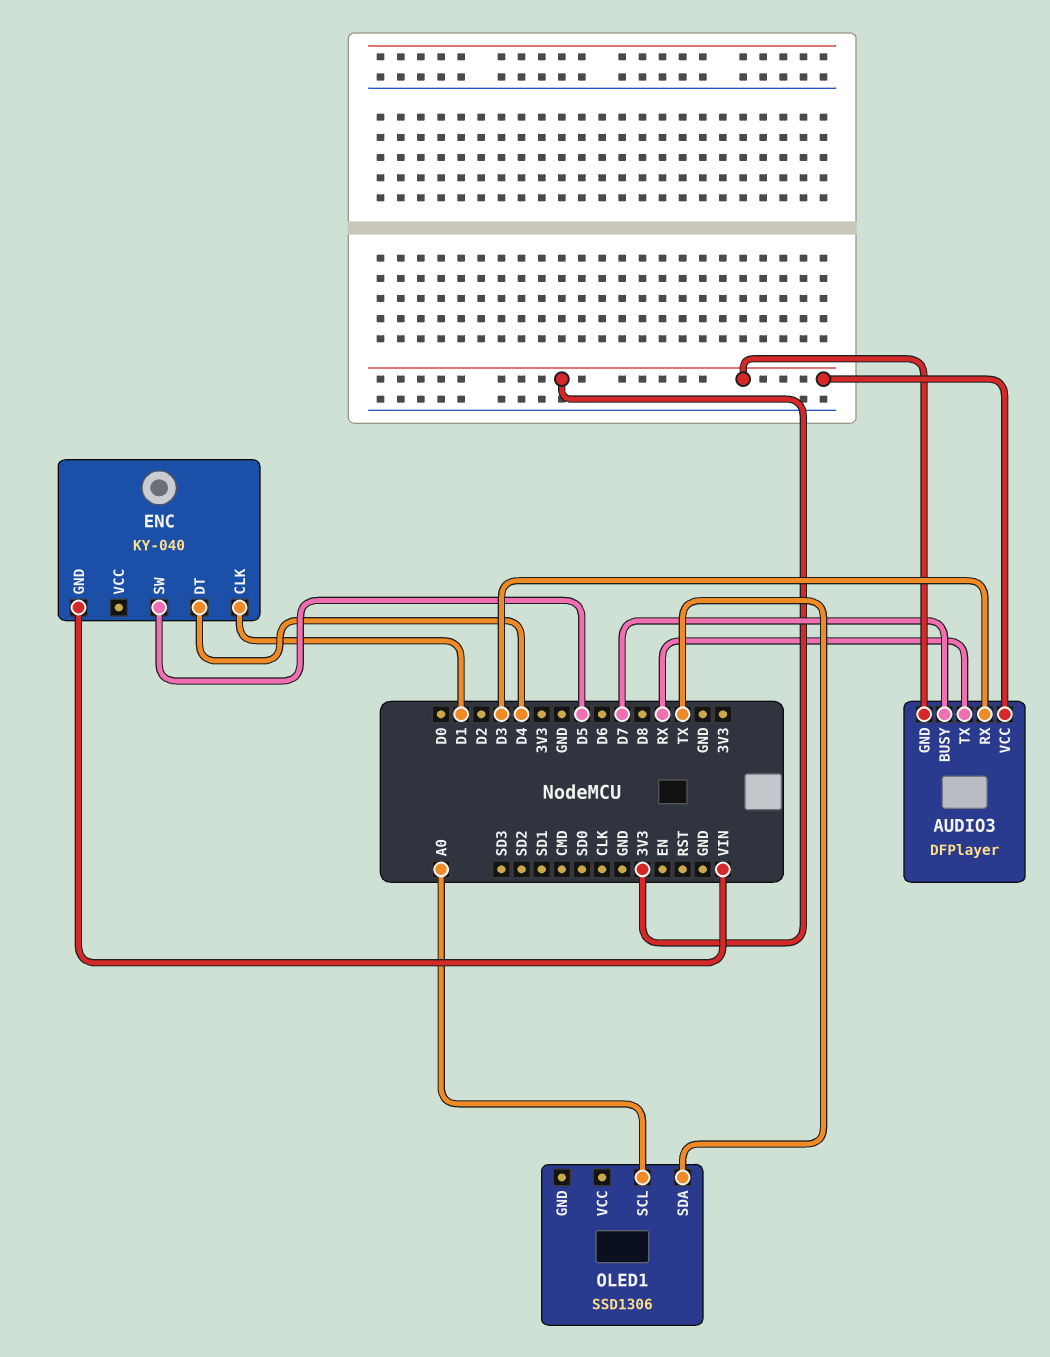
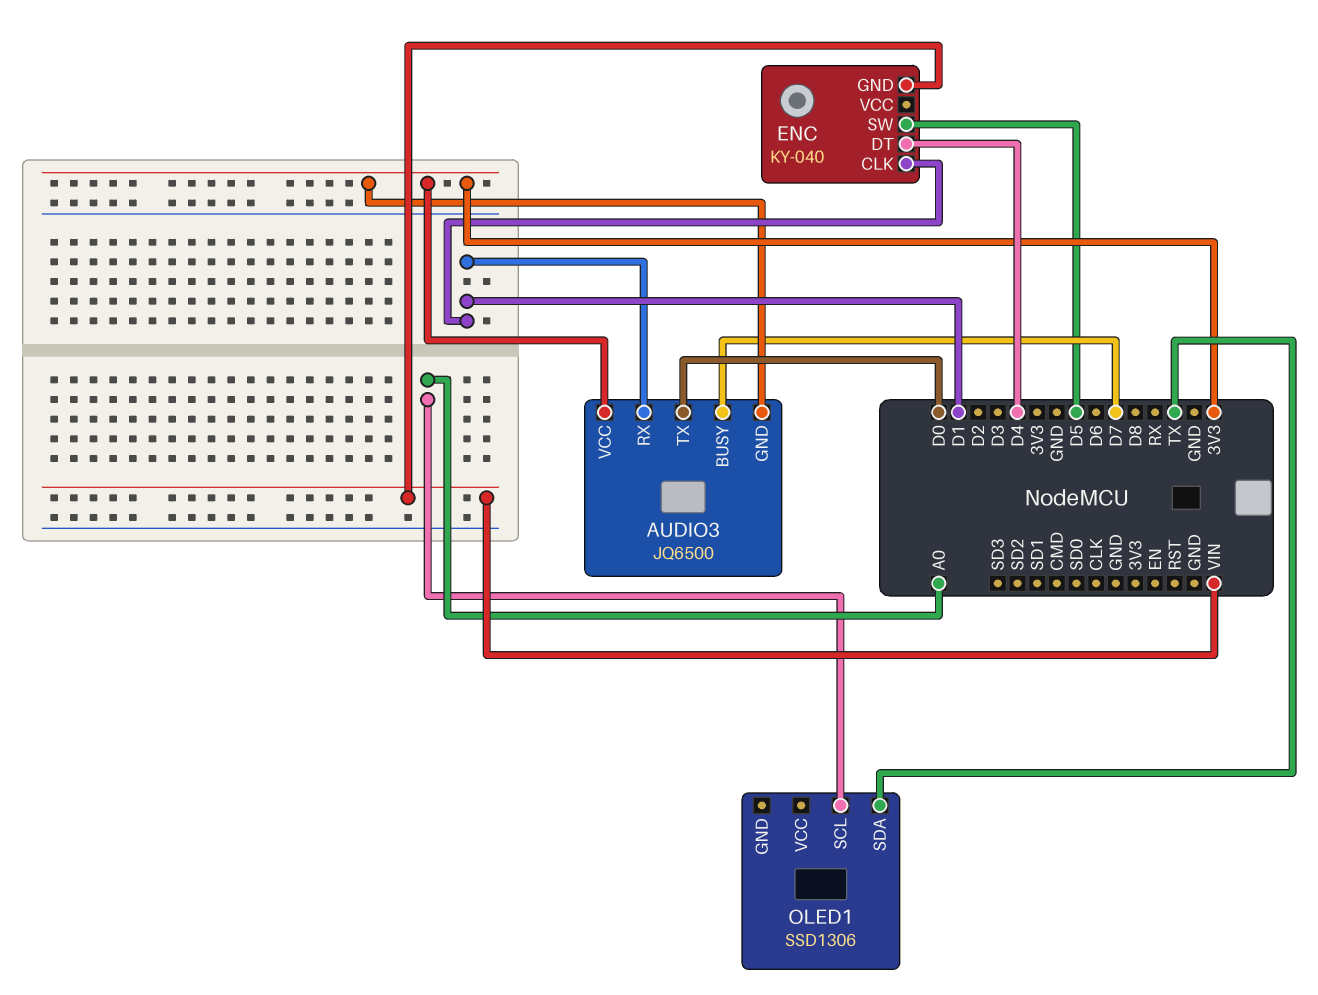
AUDIO3: DFPlayer -> JQ6500
AUDIO3 pin RX: D3 -> D1
AUDIO3 pin TX: RX -> D0

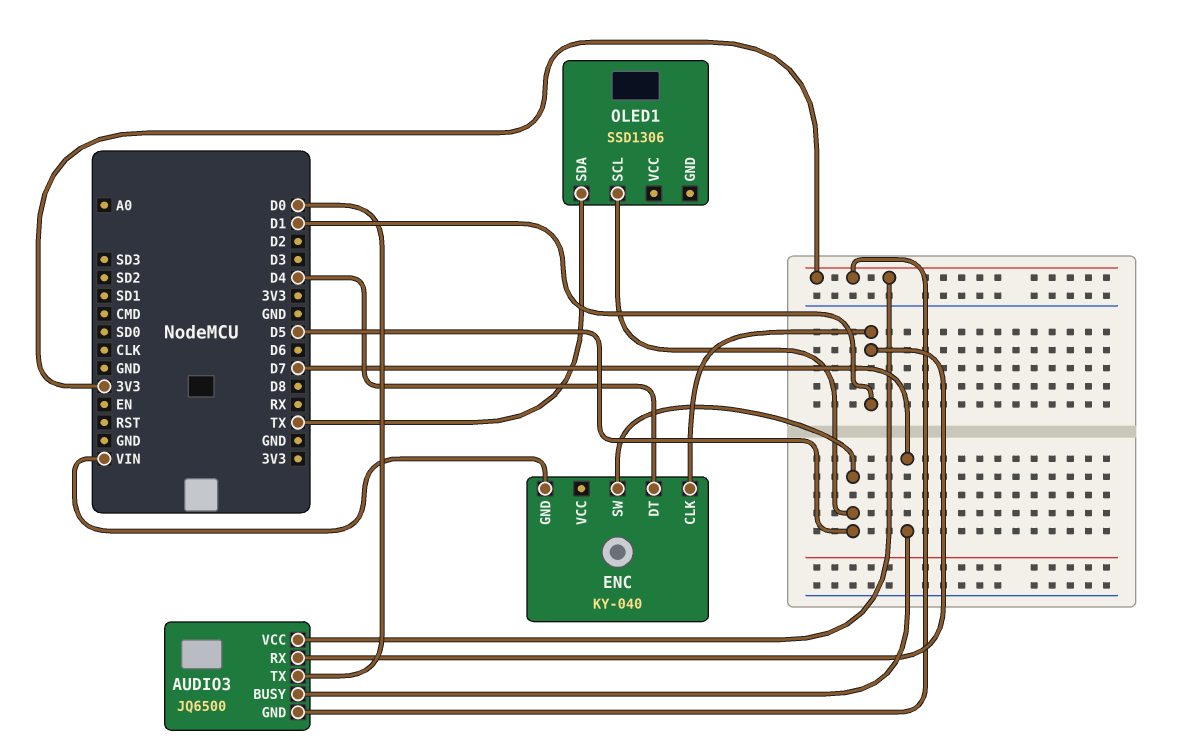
OLED1 pin SCL: A0 -> D5

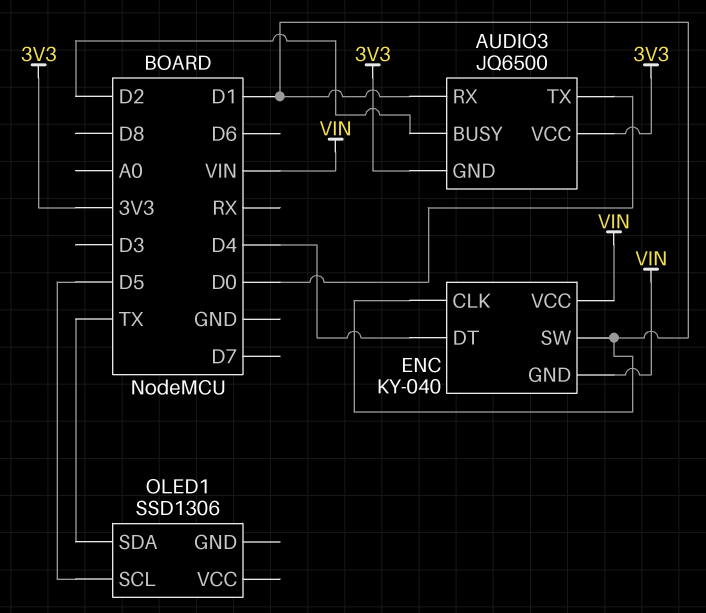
AUDIO3 pin BUSY: D7 -> D2
ENC pin SW: D5 -> D1
ENC pin VCC: none -> VIN

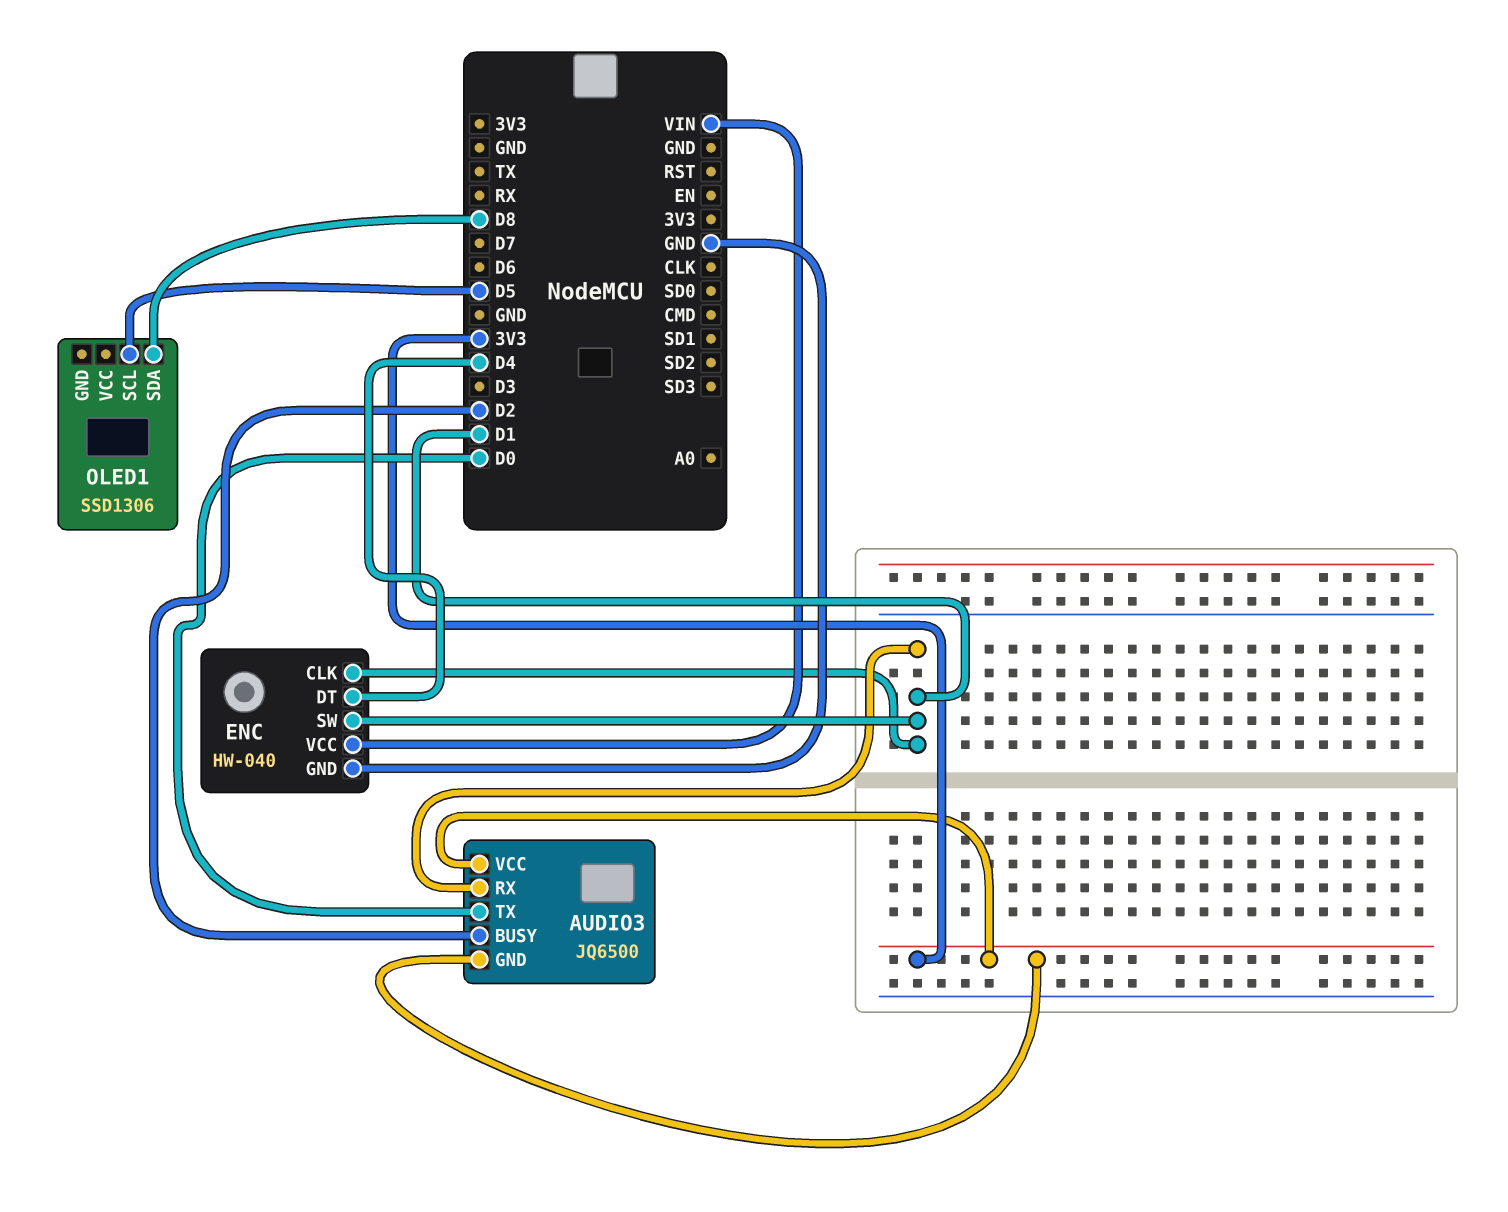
ENC: KY-040 -> HW-040
ENC pin GND: VIN -> GND
OLED1 pin SDA: TX -> D8

